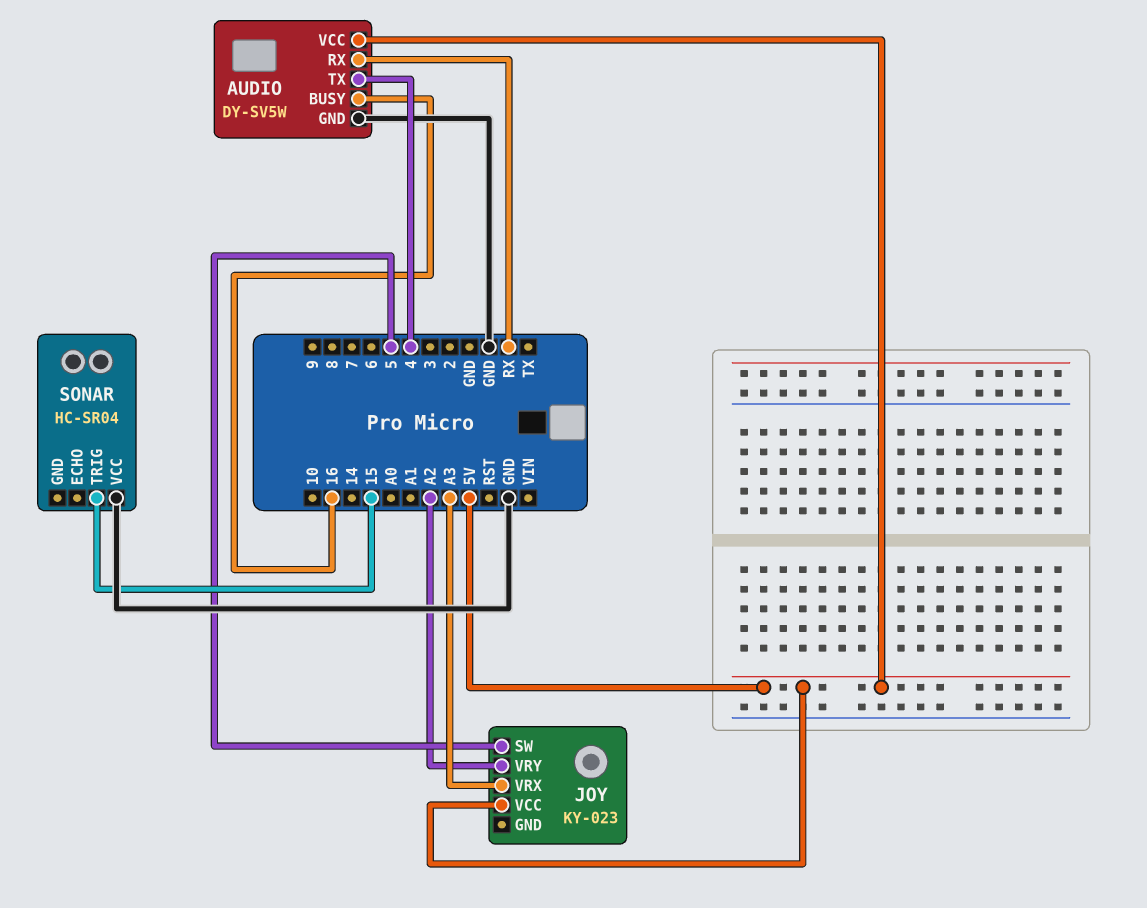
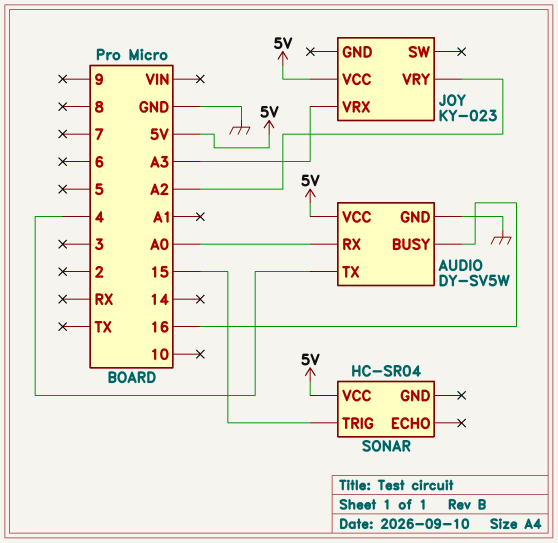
AUDIO pin RX: RX -> A0
JOY pin SW: 5 -> none
SONAR pin VCC: GND -> 5V

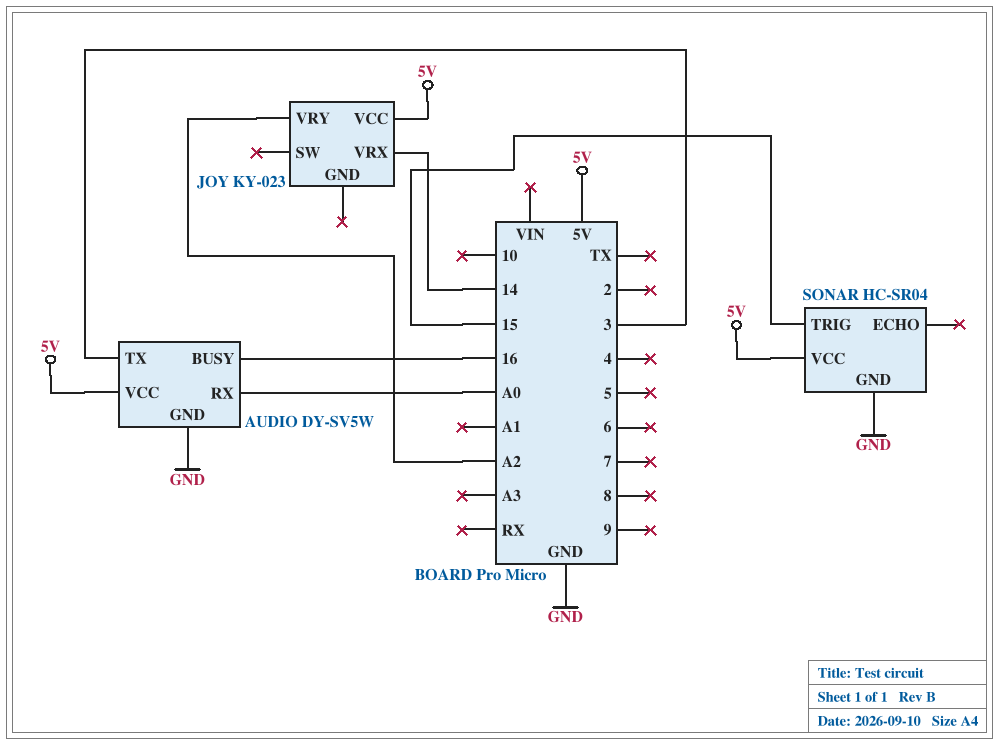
AUDIO pin TX: 4 -> 3
JOY pin VRX: A3 -> 14
SONAR pin GND: none -> GND

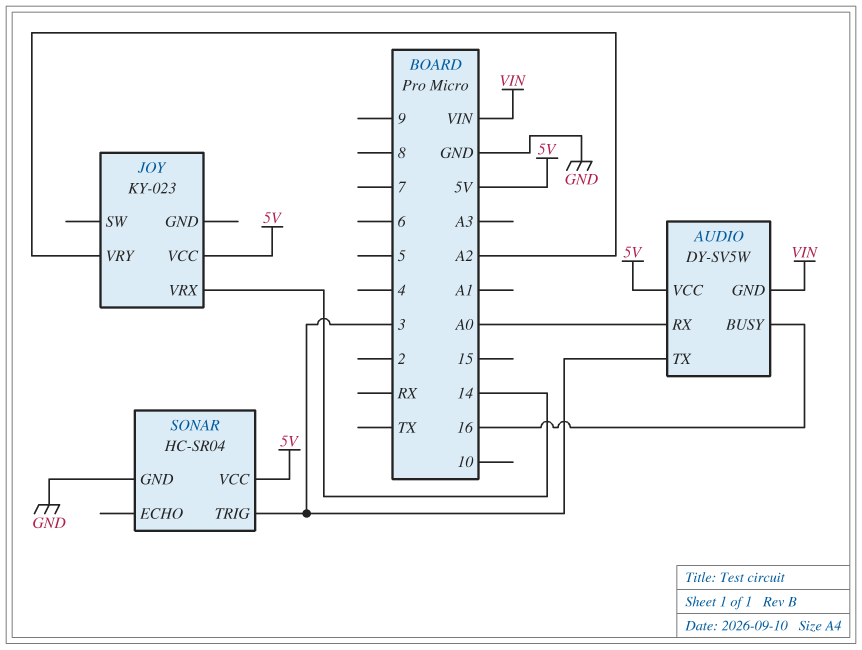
AUDIO pin GND: GND -> VIN
SONAR pin TRIG: 15 -> 3

